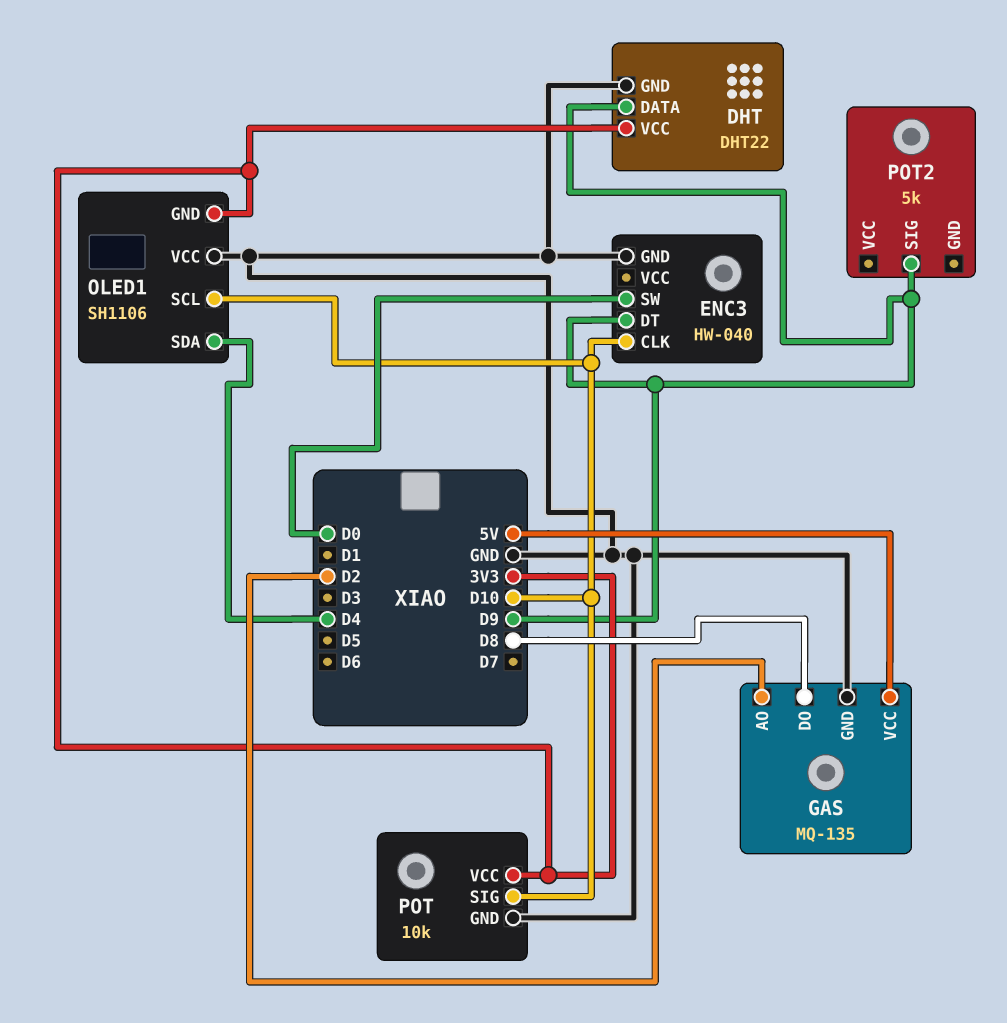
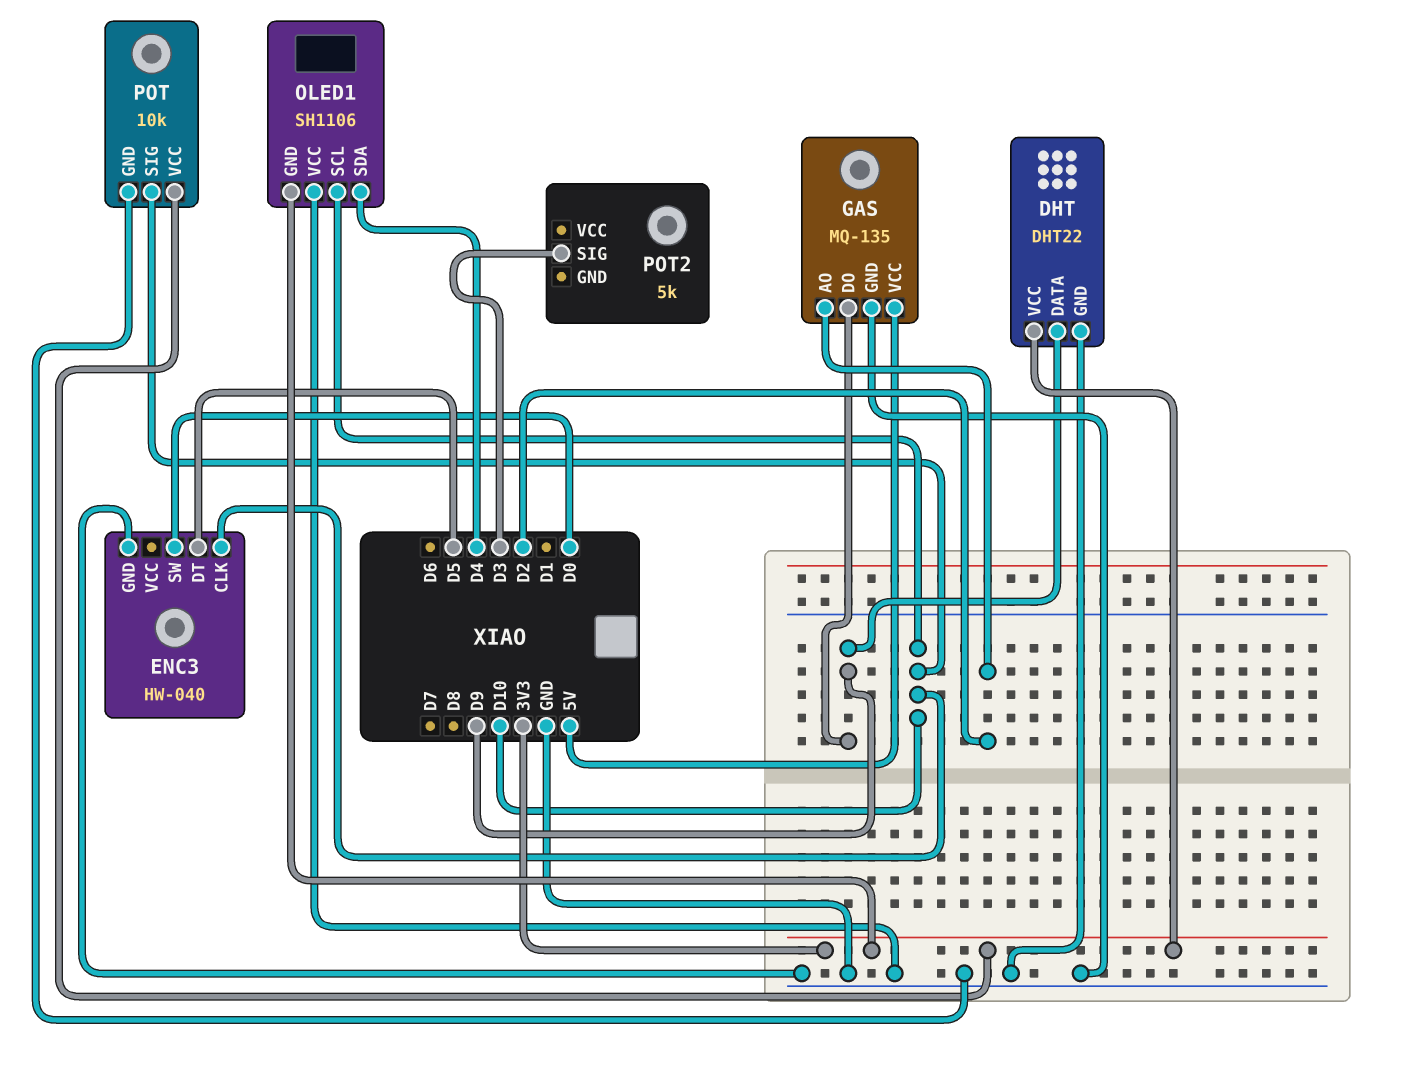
ENC3 pin DT: D9 -> D5
GAS pin DO: D8 -> D9
POT2 pin SIG: D9 -> D3

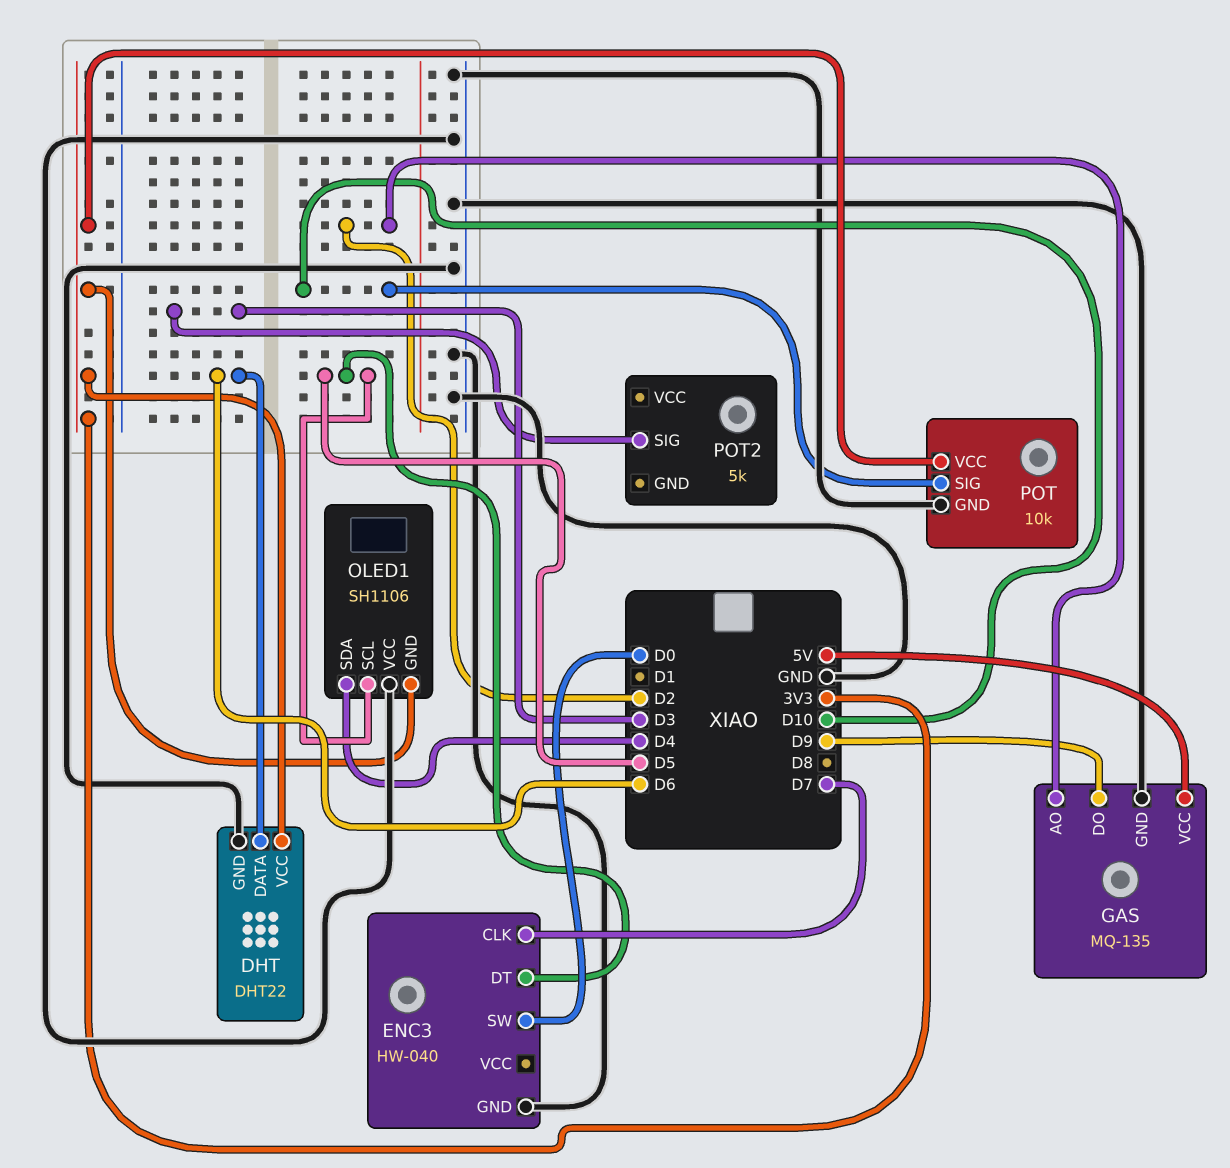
DHT pin DATA: D9 -> D6
ENC3 pin CLK: D10 -> D7
OLED1 pin SCL: D10 -> D5

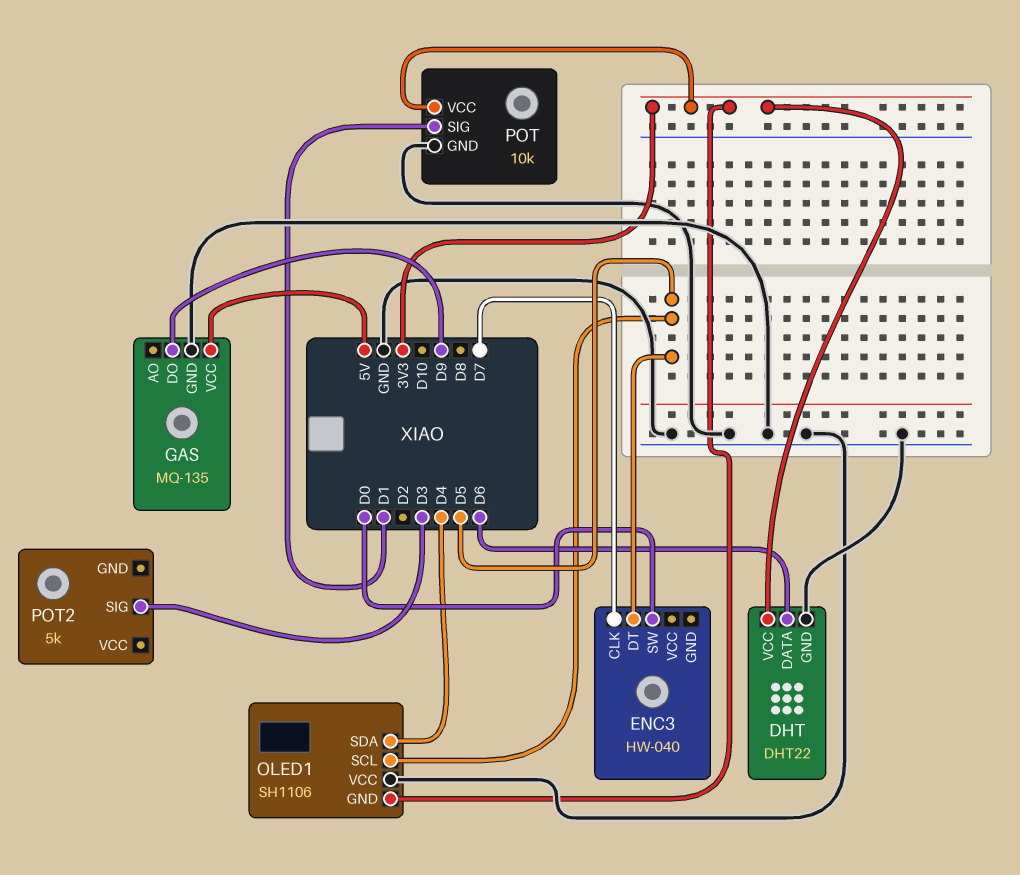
ENC3 pin GND: GND -> none
GAS pin AO: D2 -> none
POT pin SIG: D10 -> D1

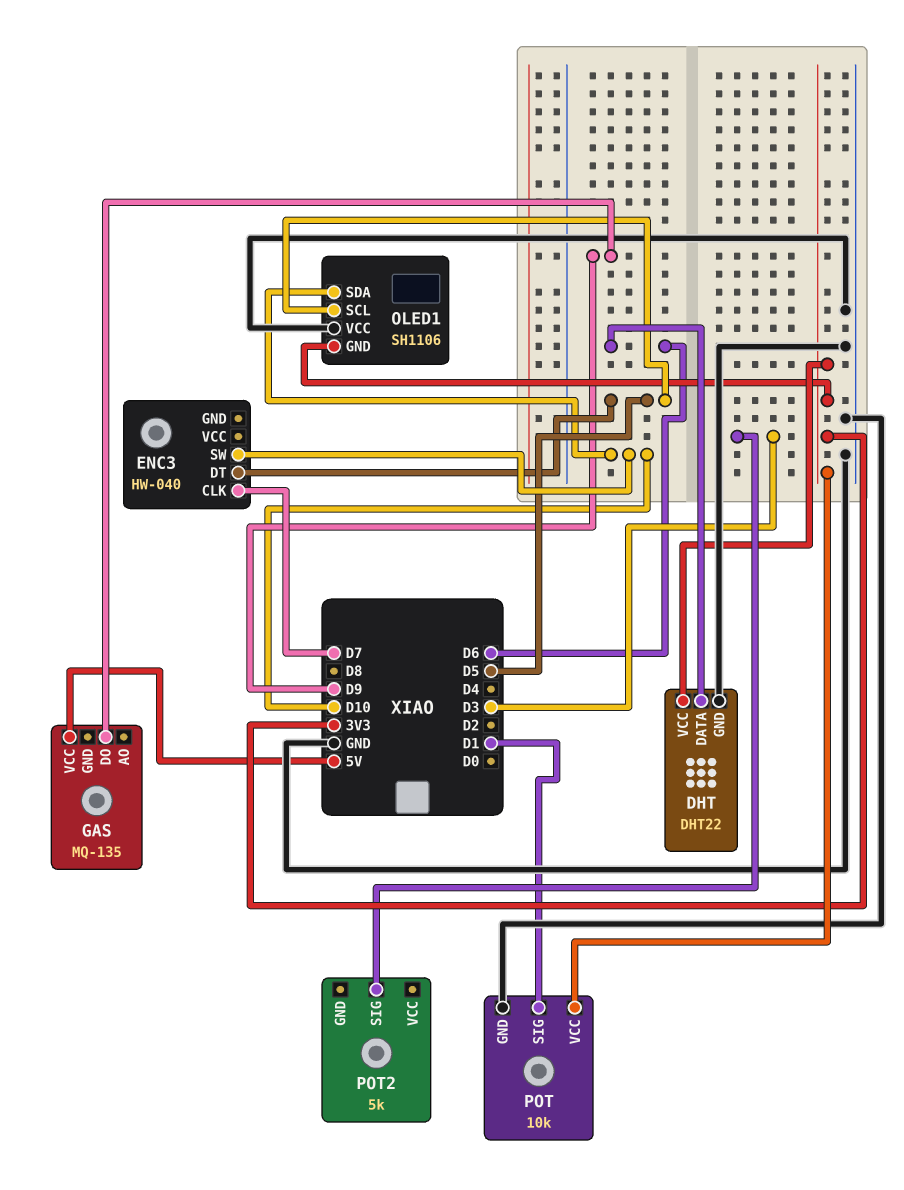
ENC3 pin SW: D0 -> D10
GAS pin GND: GND -> none
OLED1 pin SDA: D4 -> D10

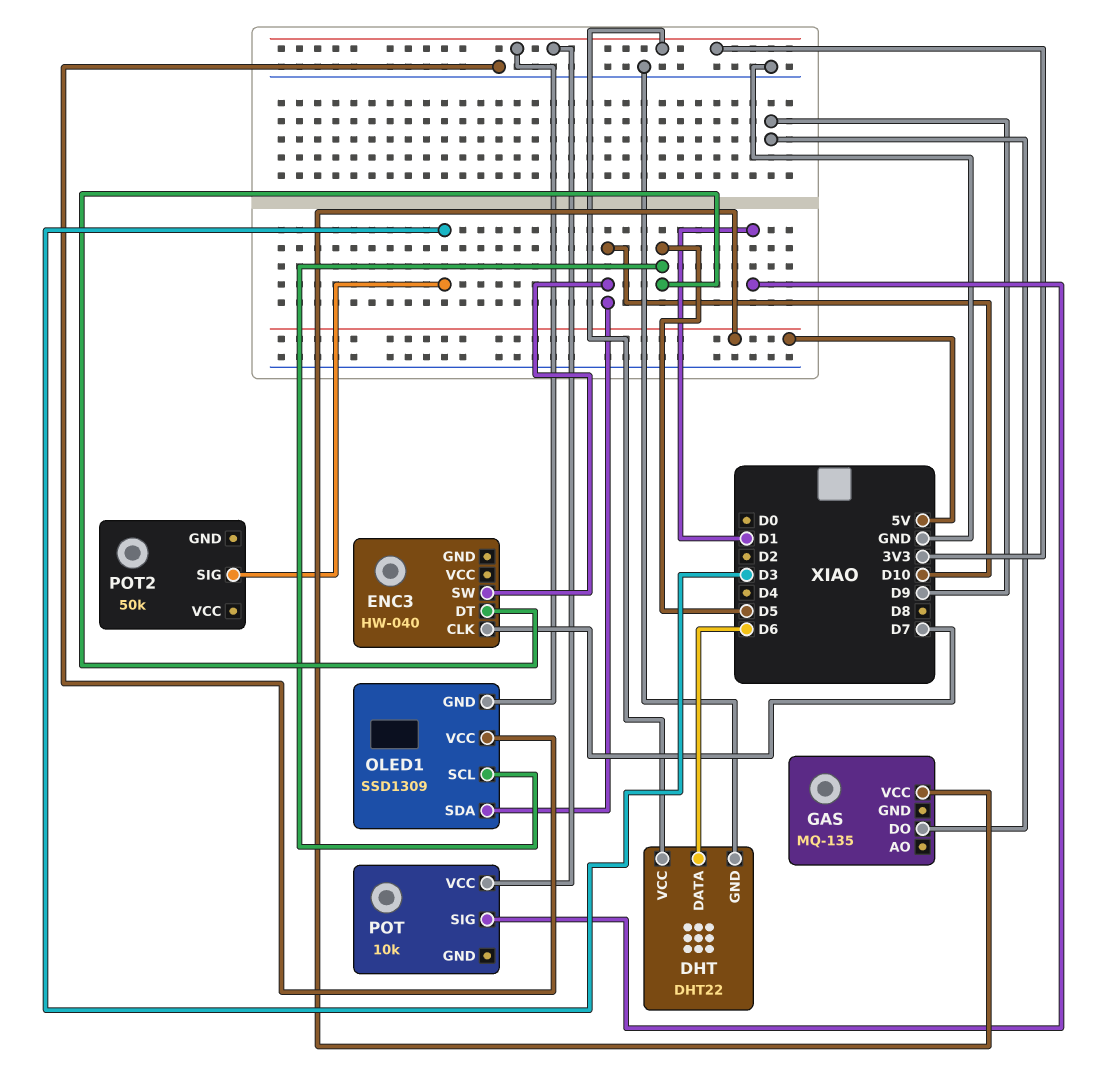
OLED1: SH1106 -> SSD1309
POT pin GND: GND -> none
POT2: 5k -> 50k

